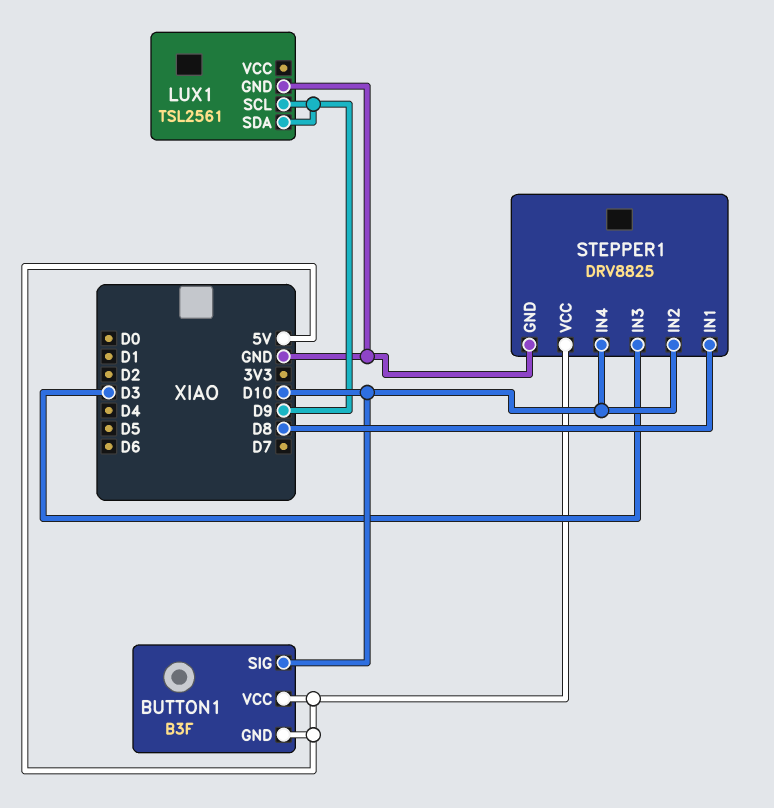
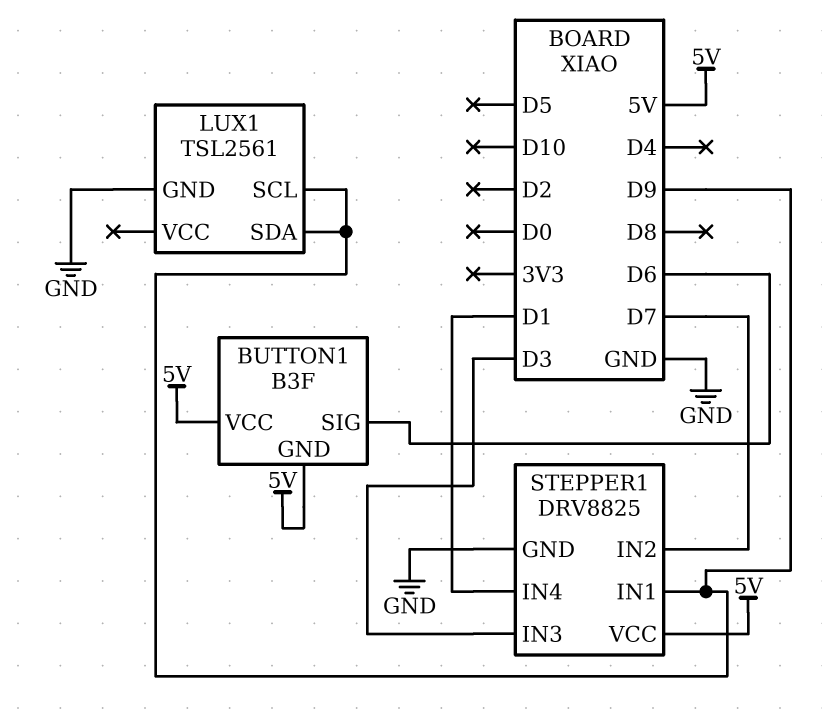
BUTTON1 pin SIG: D10 -> D6
STEPPER1 pin IN1: D8 -> D9
STEPPER1 pin IN2: D10 -> D7
STEPPER1 pin IN4: D10 -> D1

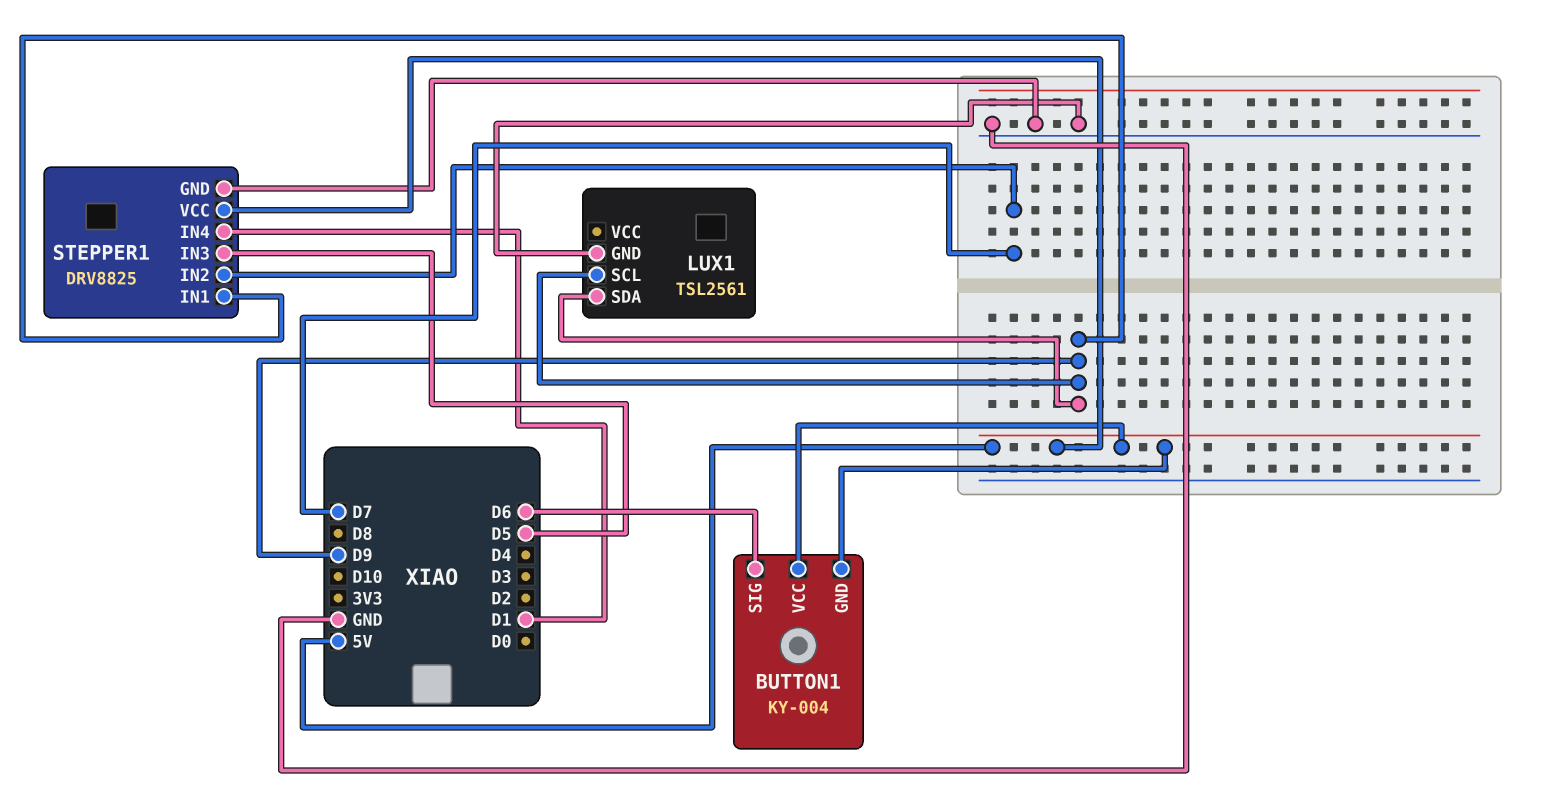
BUTTON1: B3F -> KY-004
STEPPER1 pin IN3: D3 -> D5

